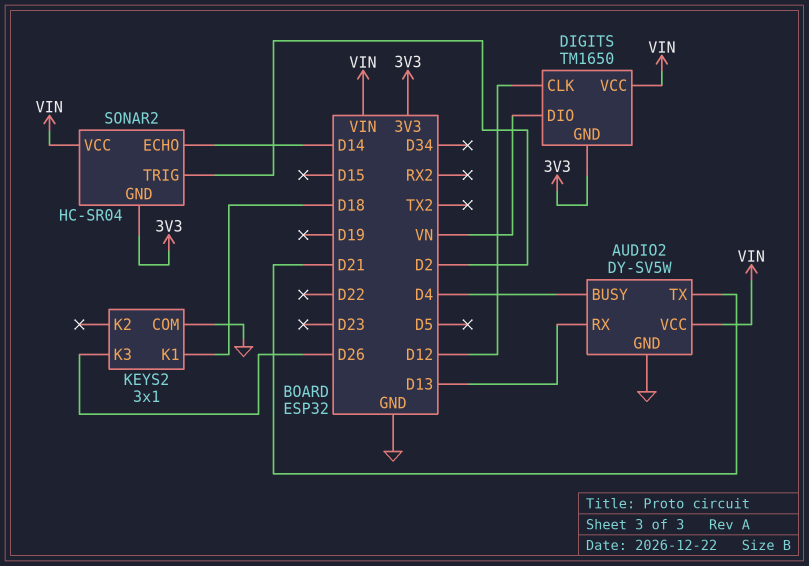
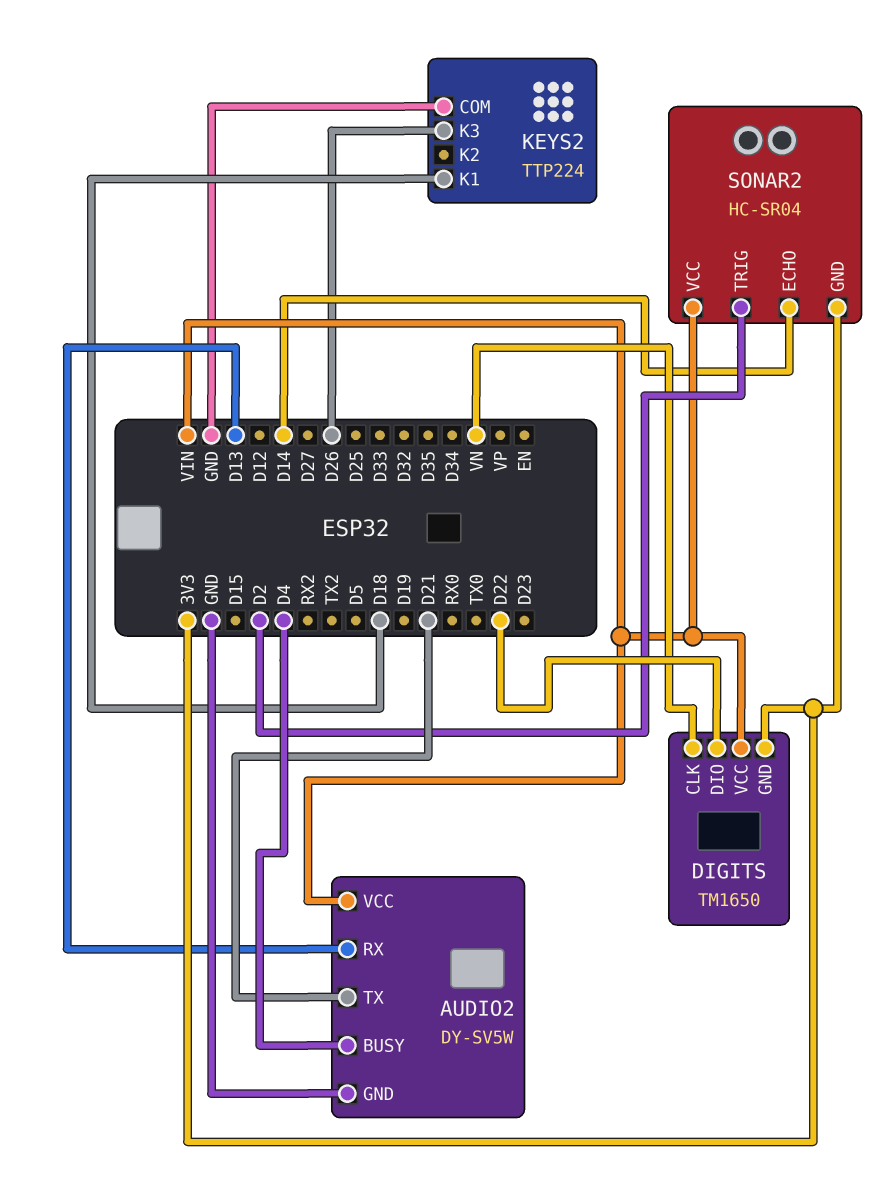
DIGITS pin CLK: D12 -> VN
DIGITS pin DIO: VN -> D22
KEYS2: 3x1 -> TTP224

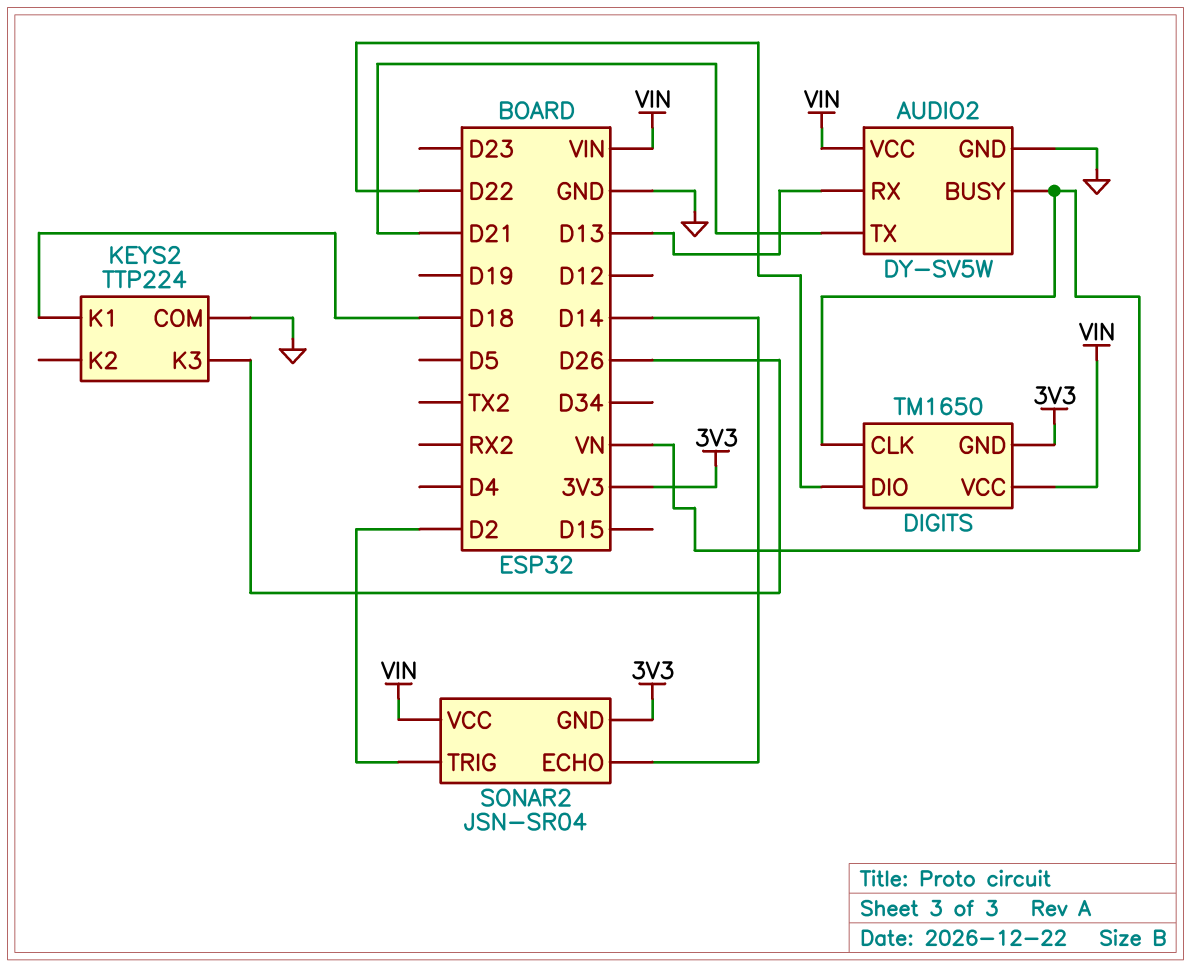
AUDIO2 pin BUSY: D4 -> VN
SONAR2: HC-SR04 -> JSN-SR04

